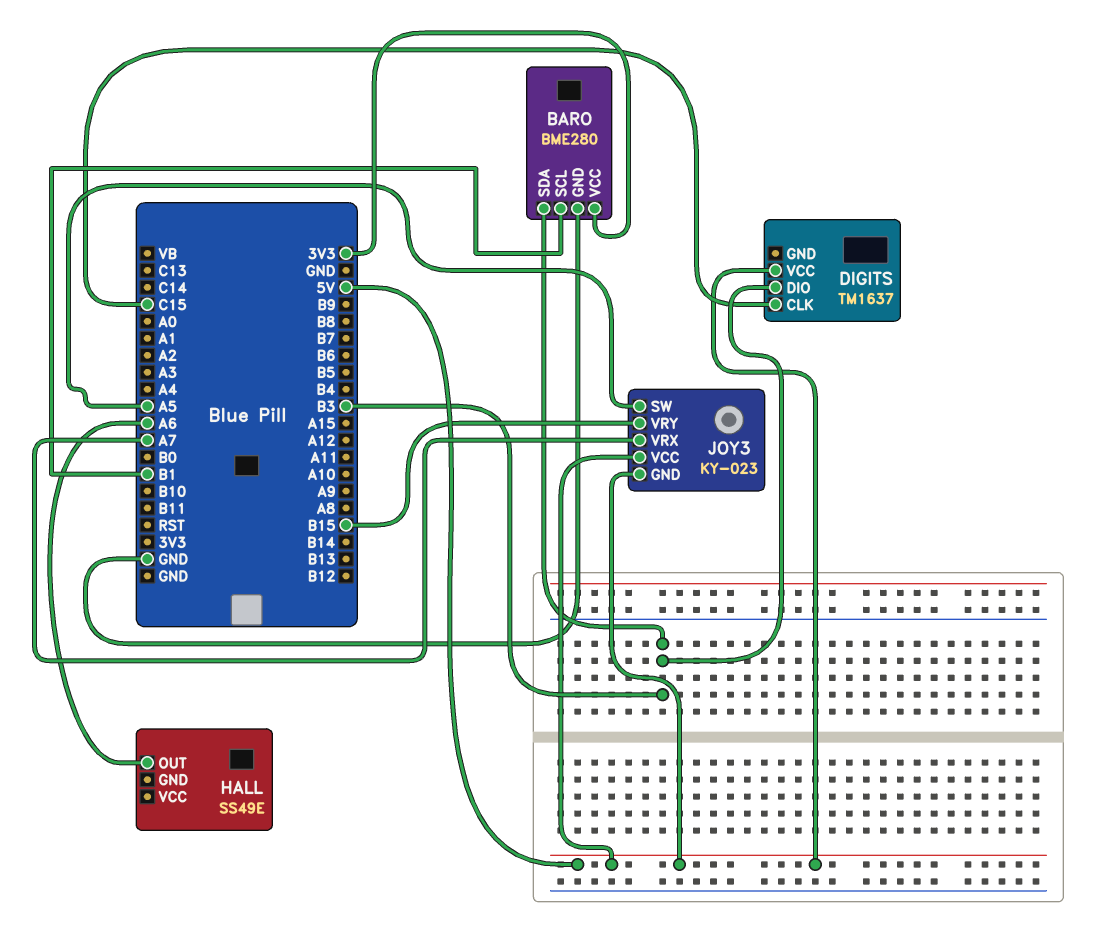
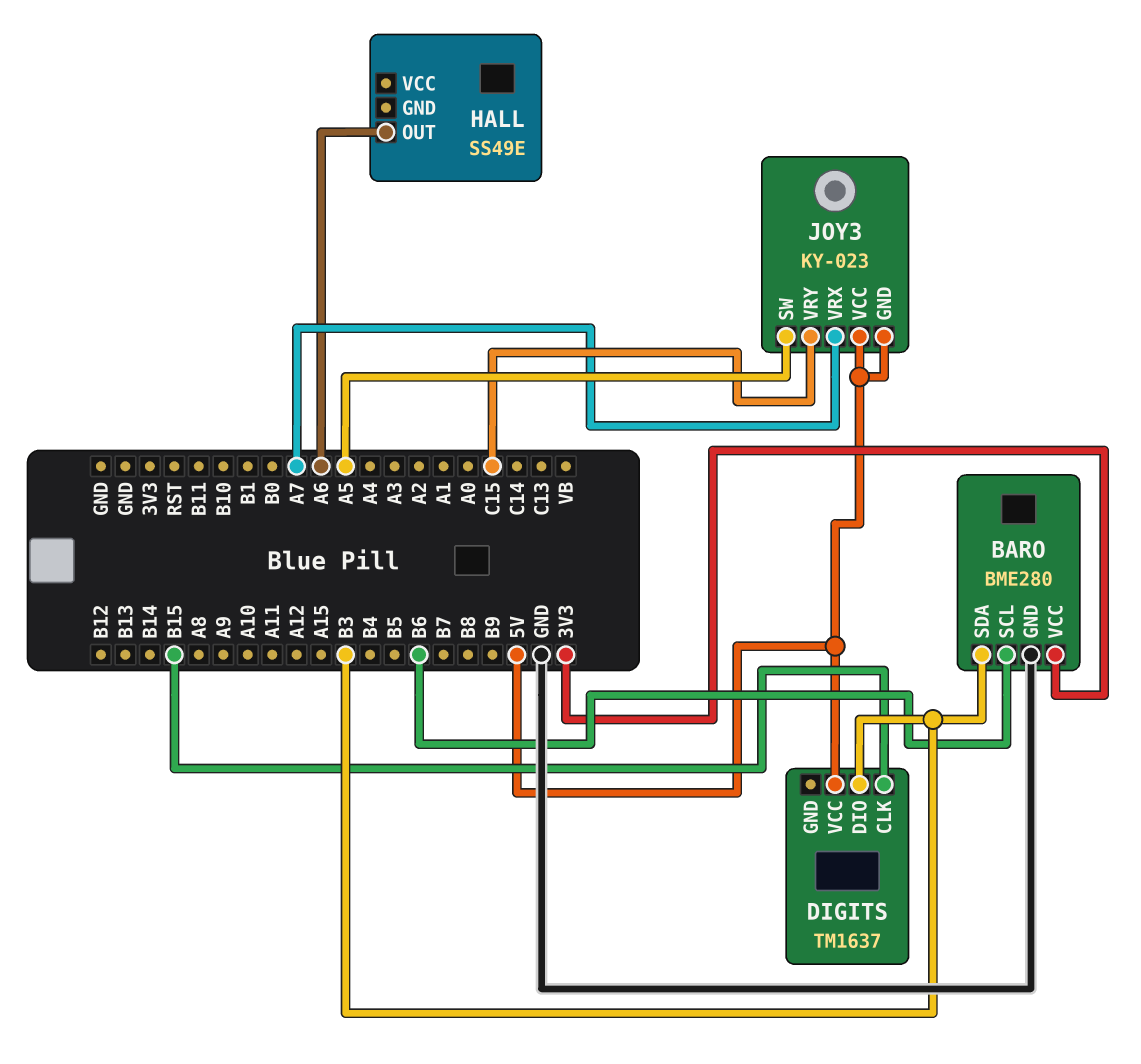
BARO pin SCL: B1 -> B6
DIGITS pin CLK: C15 -> B15
JOY3 pin VRY: B15 -> C15

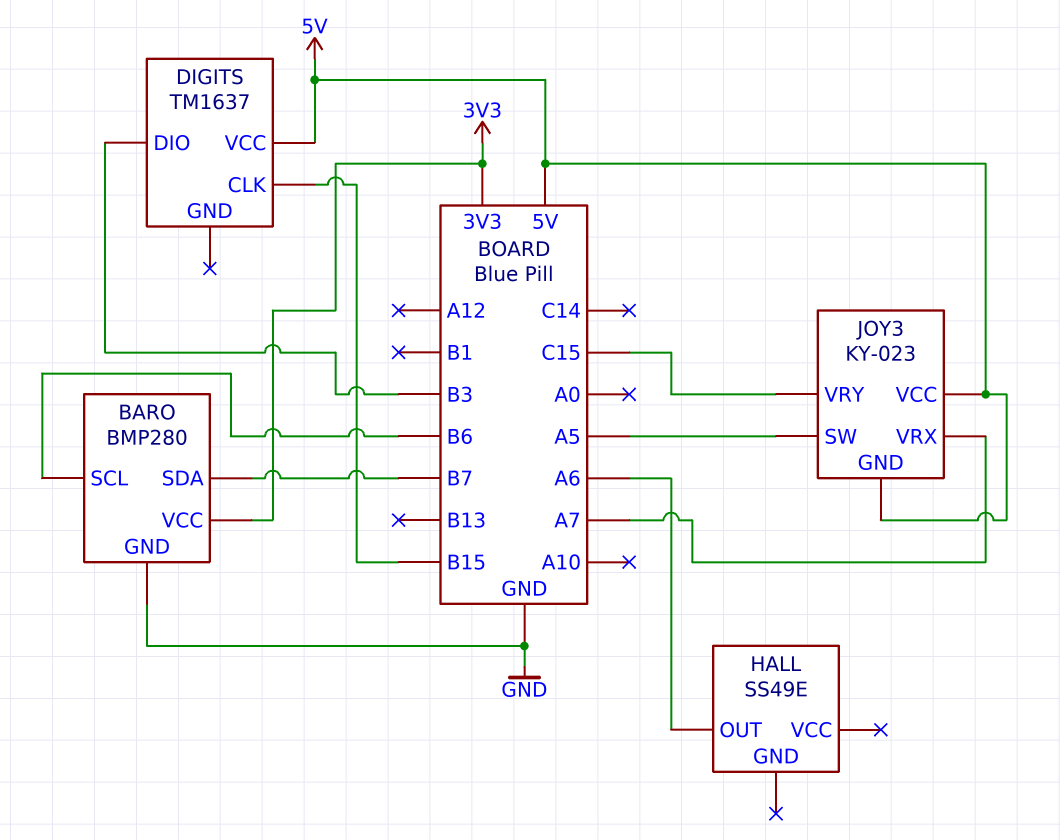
BARO: BME280 -> BMP280
BARO pin SDA: B3 -> B7

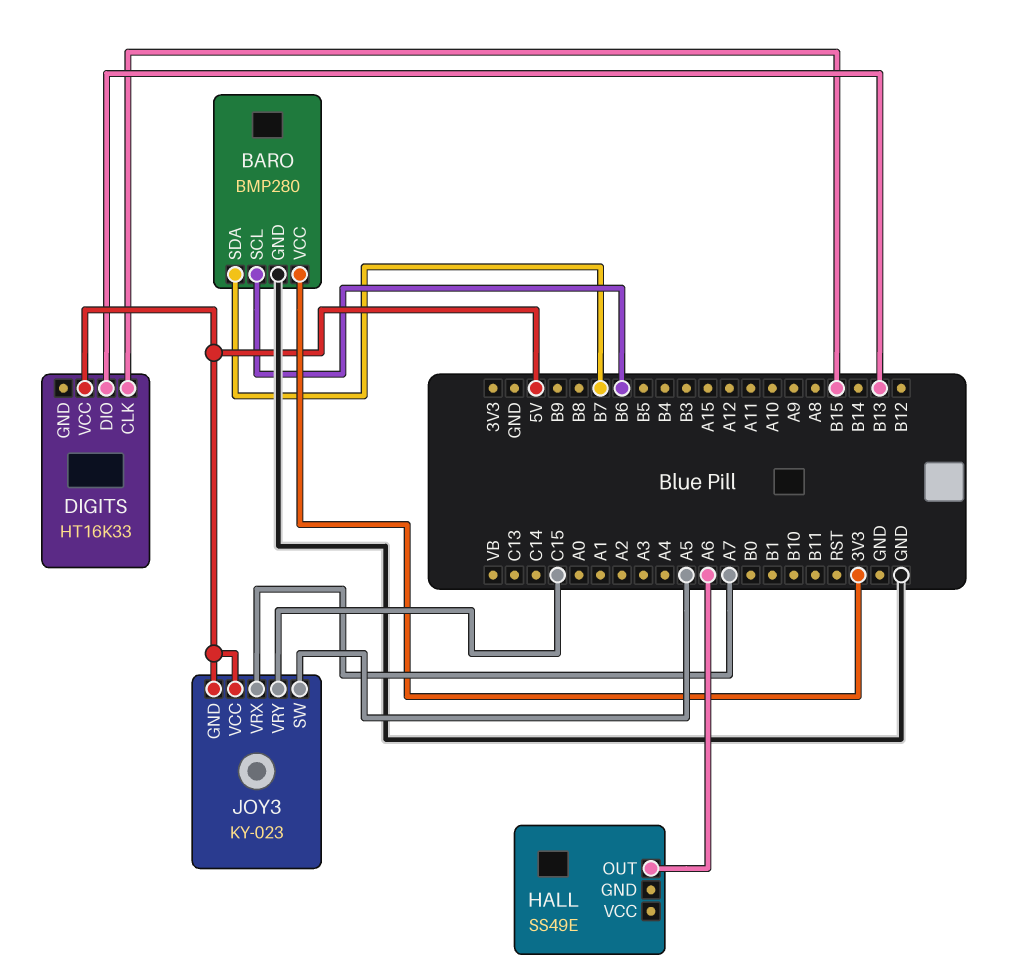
DIGITS: TM1637 -> HT16K33
DIGITS pin DIO: B3 -> B13

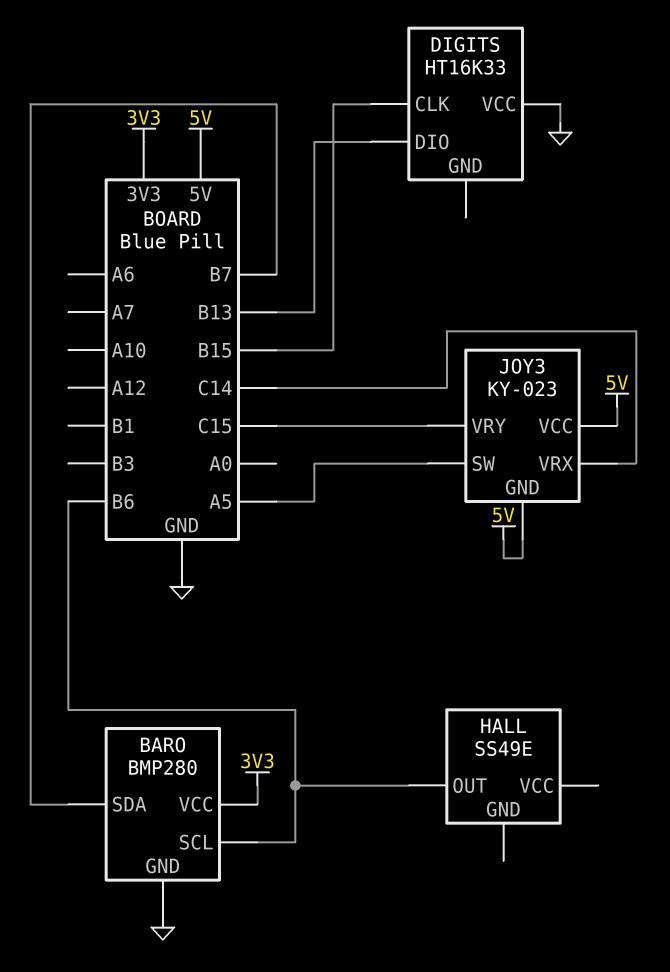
DIGITS pin VCC: 5V -> GND
HALL pin OUT: A6 -> B6
JOY3 pin VRX: A7 -> C14

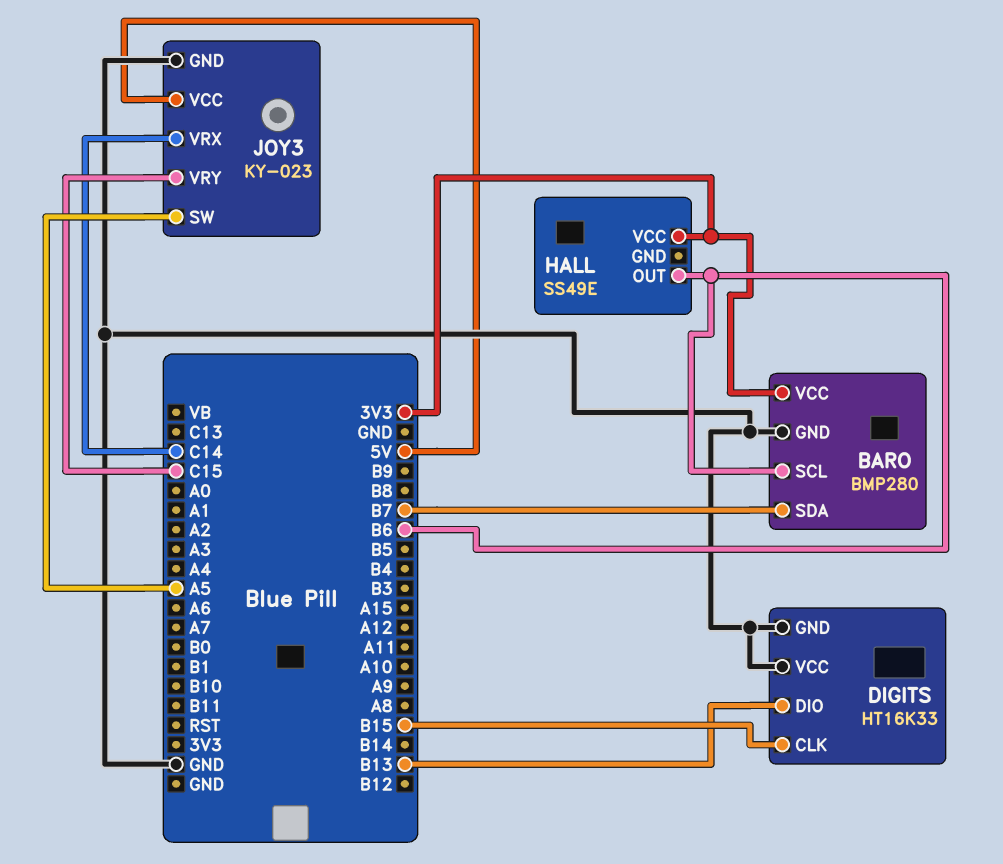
DIGITS pin GND: none -> GND
HALL pin VCC: none -> 3V3
JOY3 pin GND: 5V -> GND

